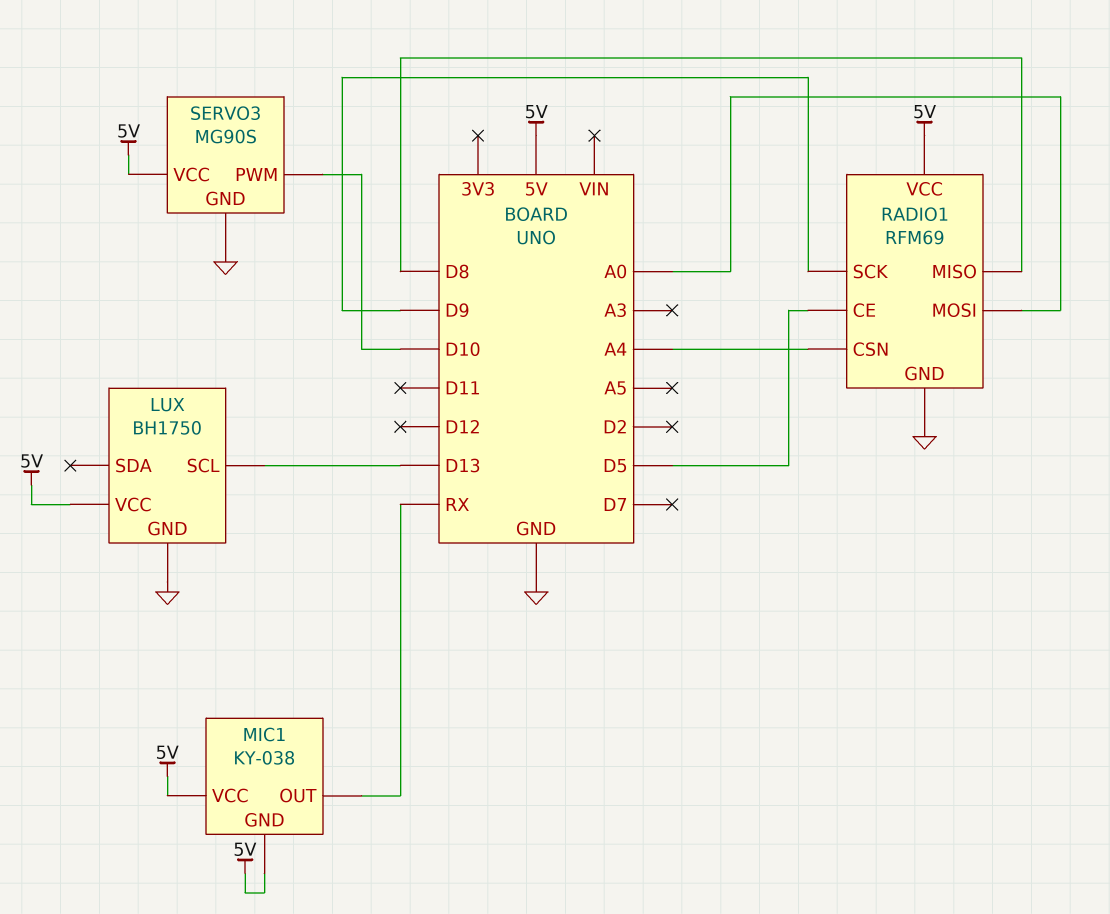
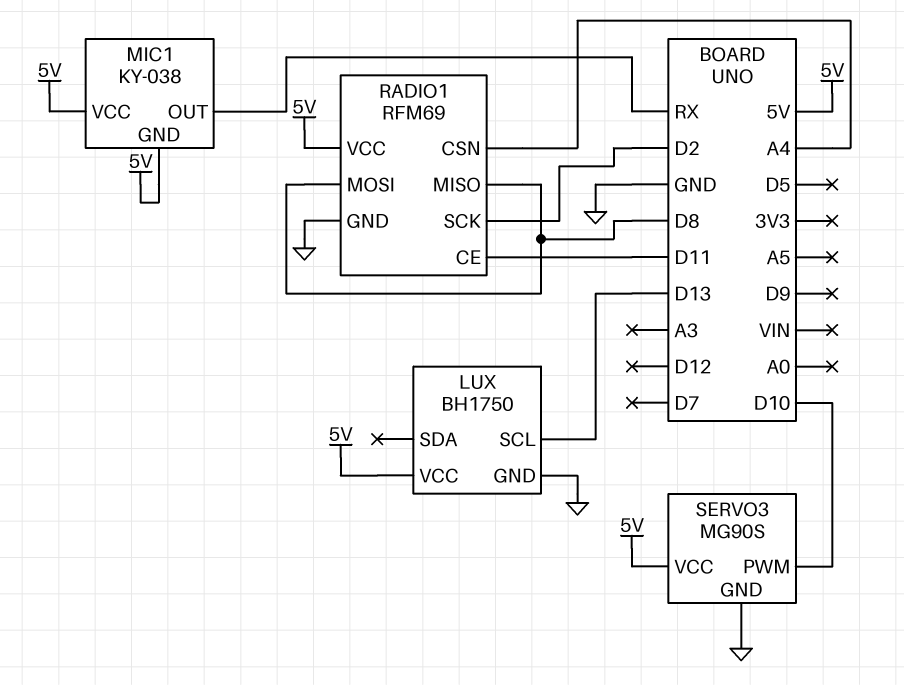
RADIO1 pin CE: D5 -> D11
RADIO1 pin MOSI: A0 -> D8
RADIO1 pin SCK: D9 -> D2

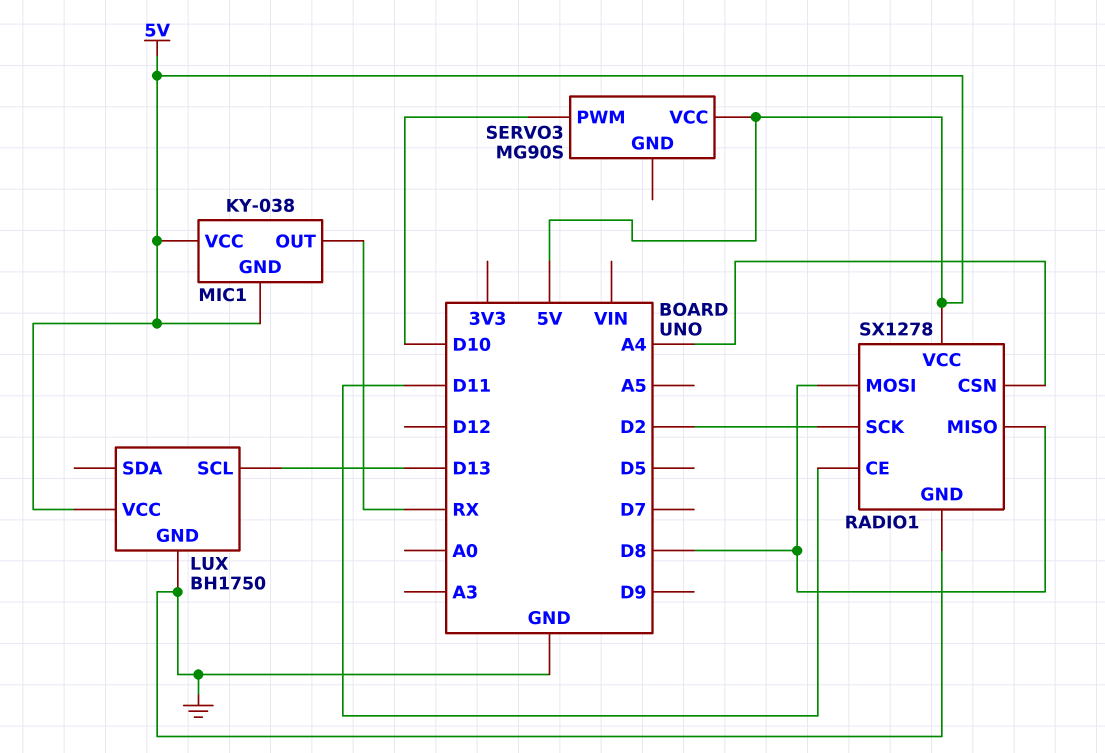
RADIO1: RFM69 -> SX1278
SERVO3 pin GND: GND -> none

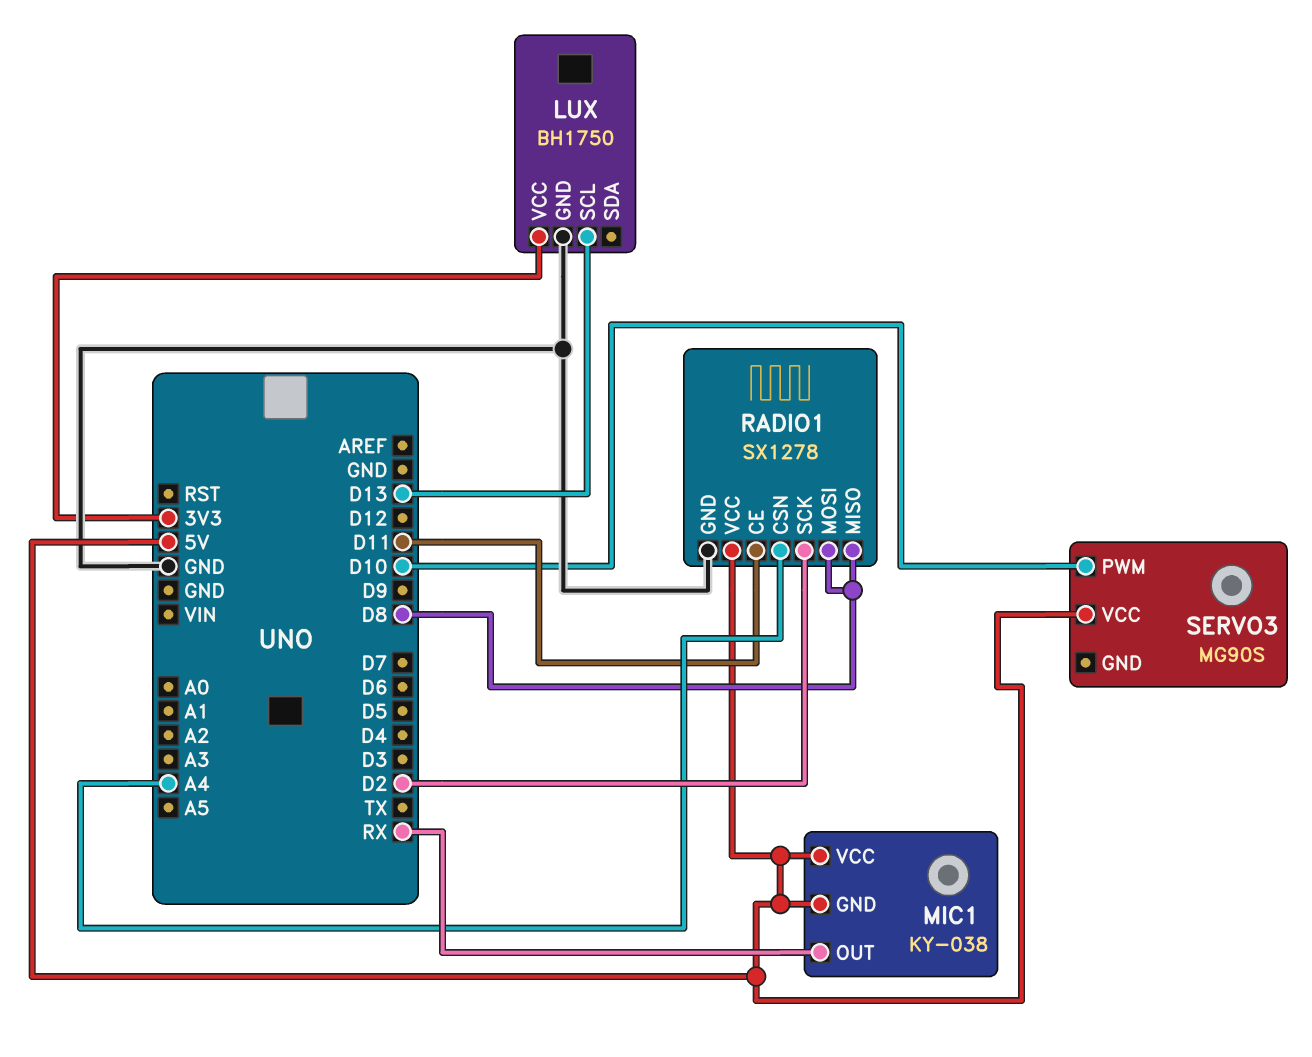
LUX pin VCC: 5V -> 3V3

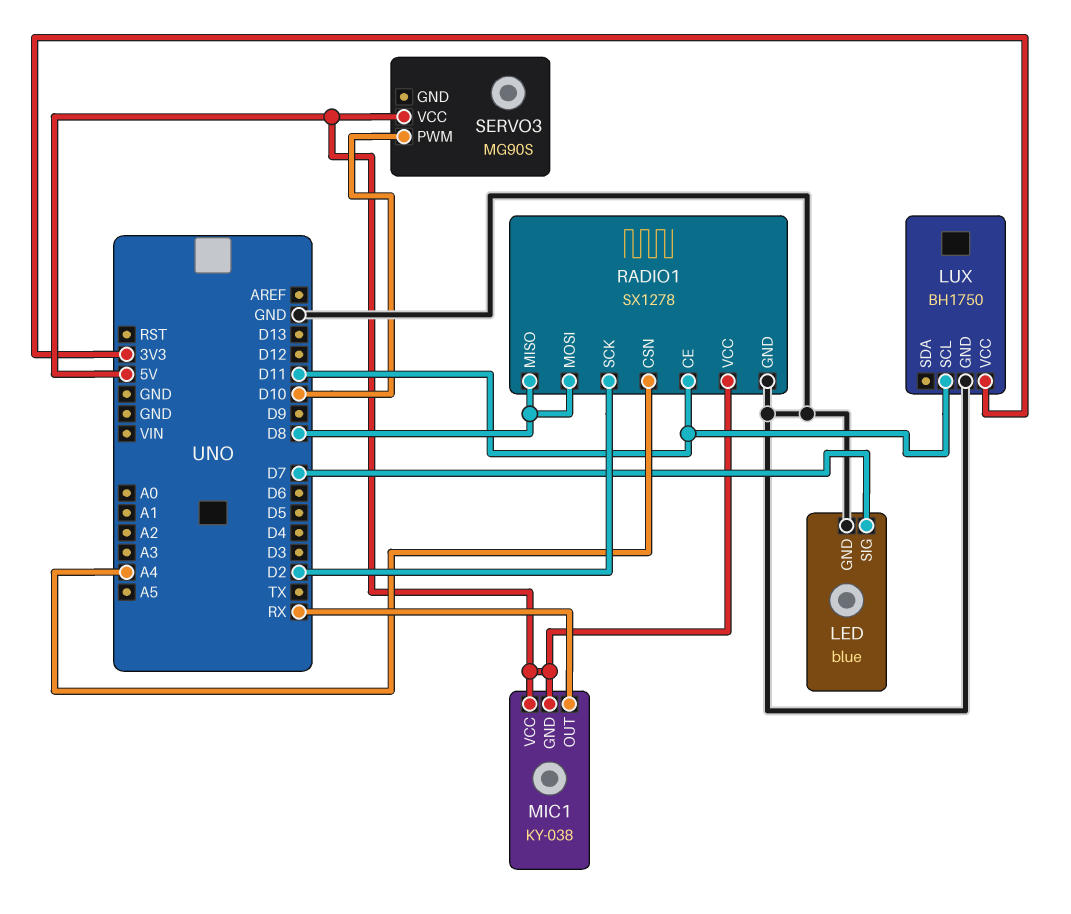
LED: none -> blue
LED pin GND: none -> GND
LED pin SIG: none -> D7
LUX pin SCL: D13 -> D11

